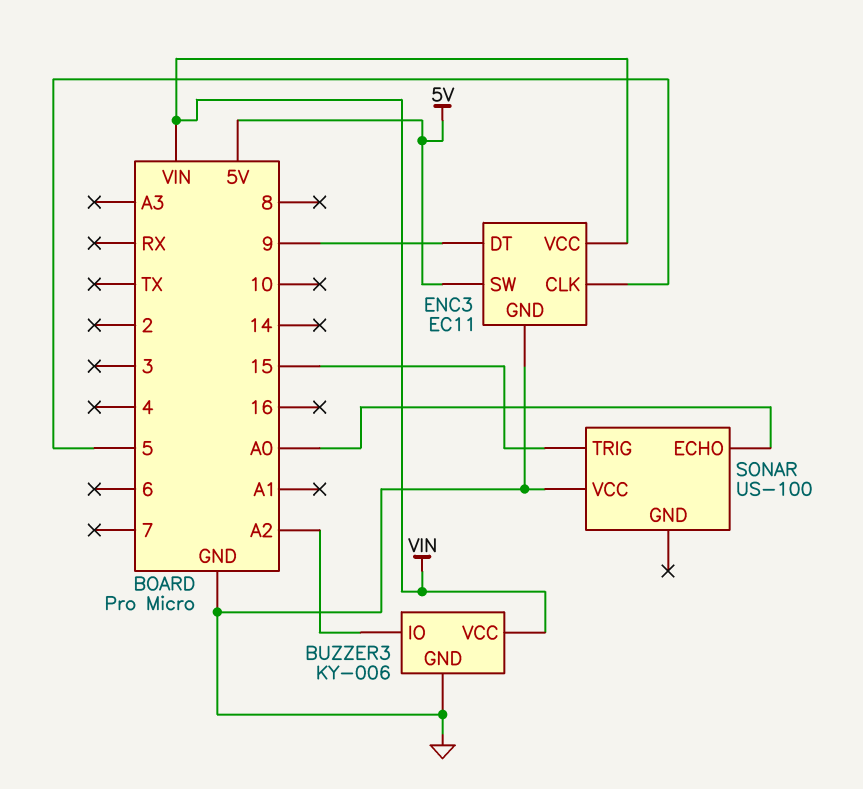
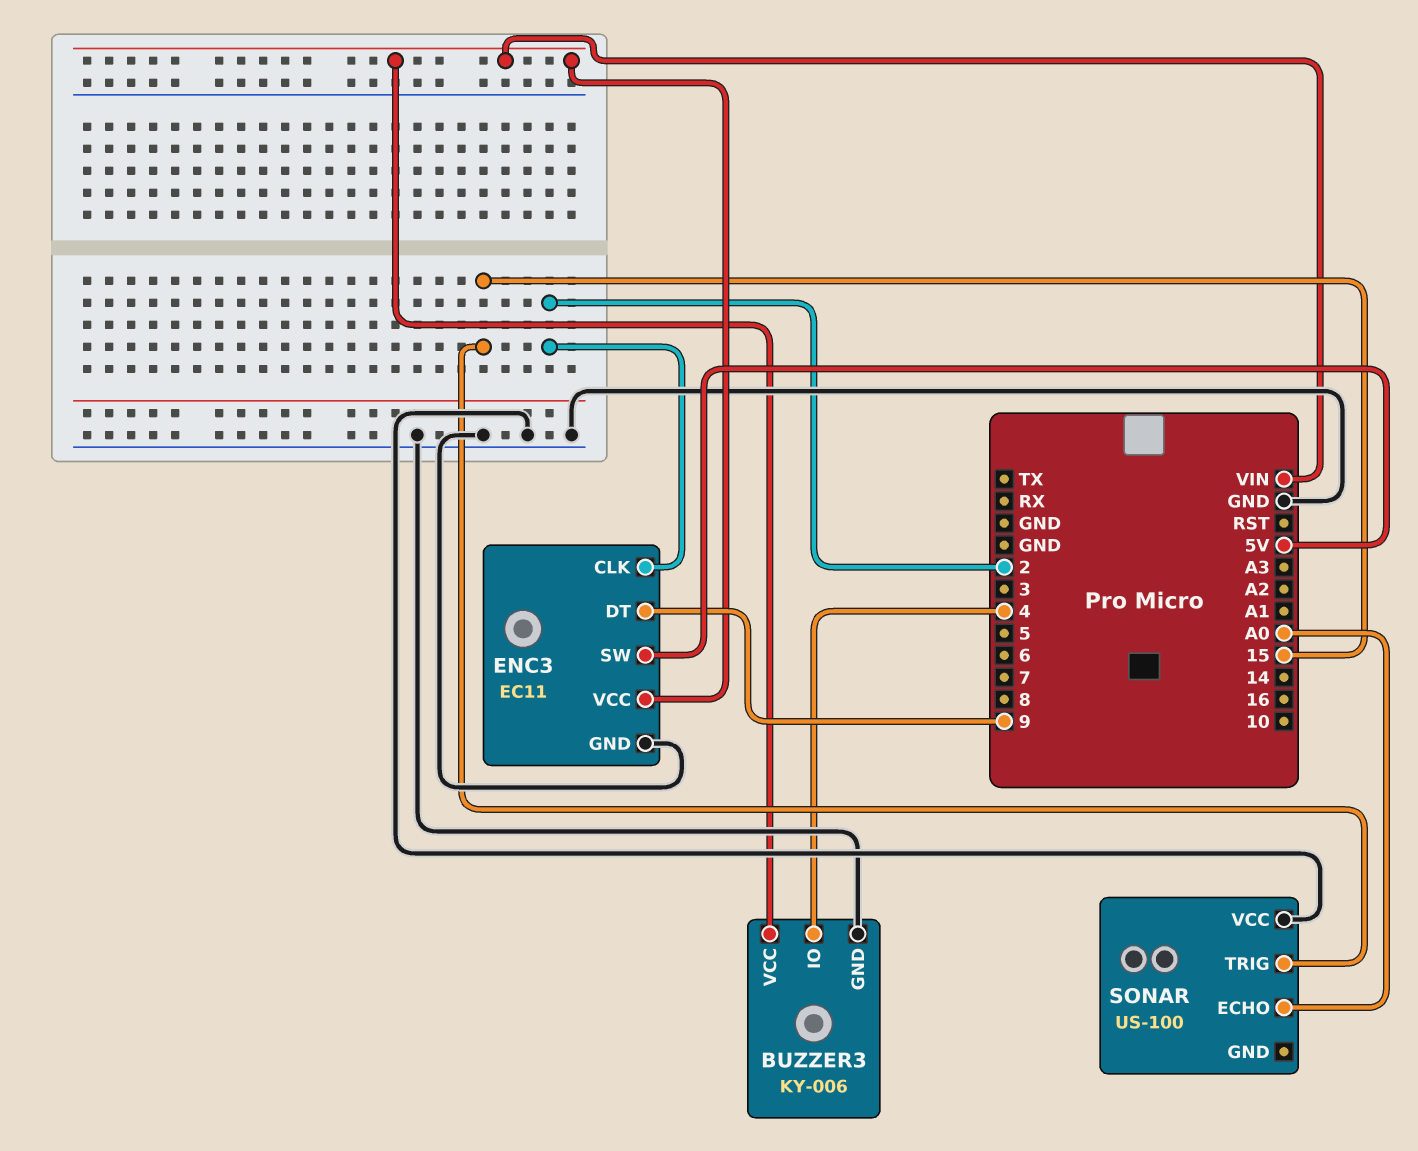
BUZZER3 pin IO: A2 -> 4
ENC3 pin CLK: 5 -> 2

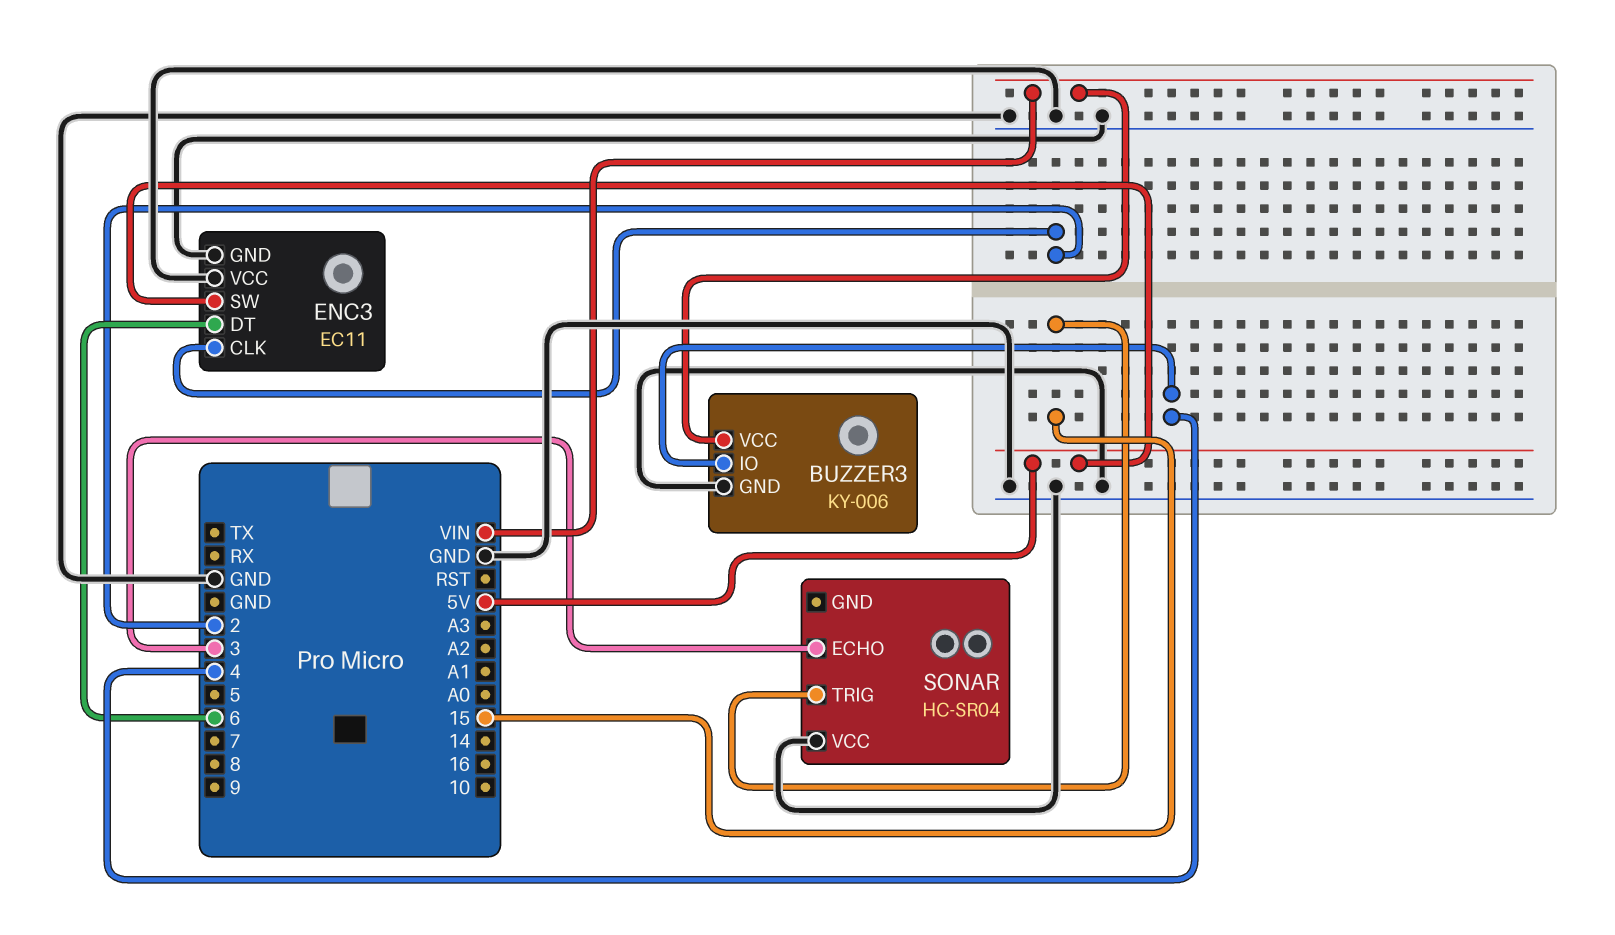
ENC3 pin DT: 9 -> 6
ENC3 pin VCC: VIN -> GND
SONAR: US-100 -> HC-SR04
SONAR pin ECHO: A0 -> 3

